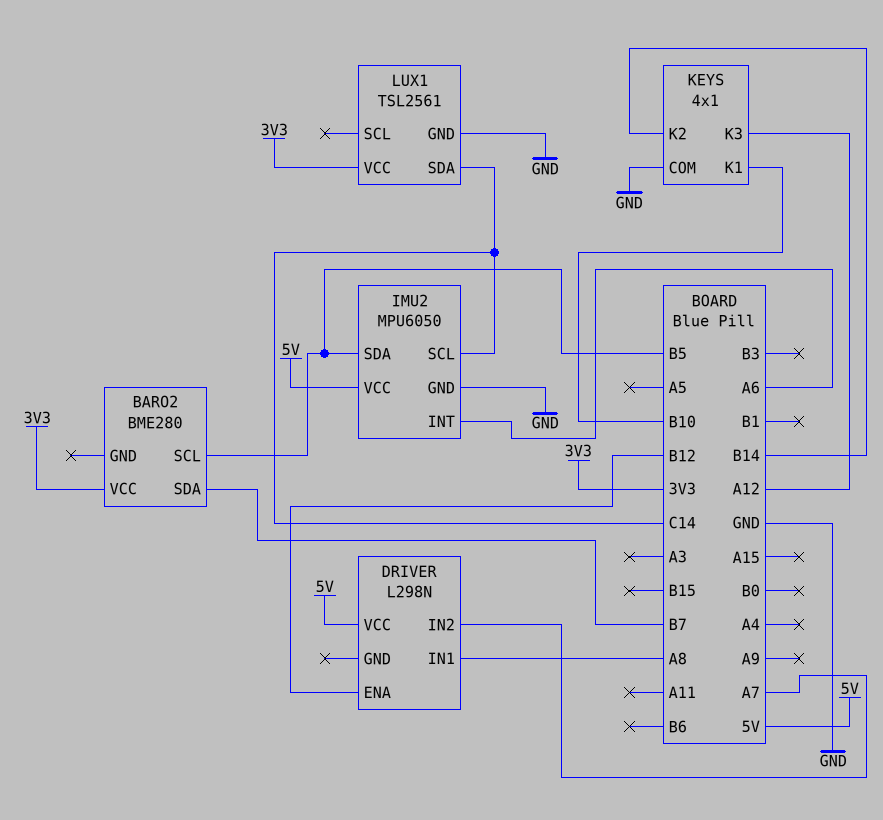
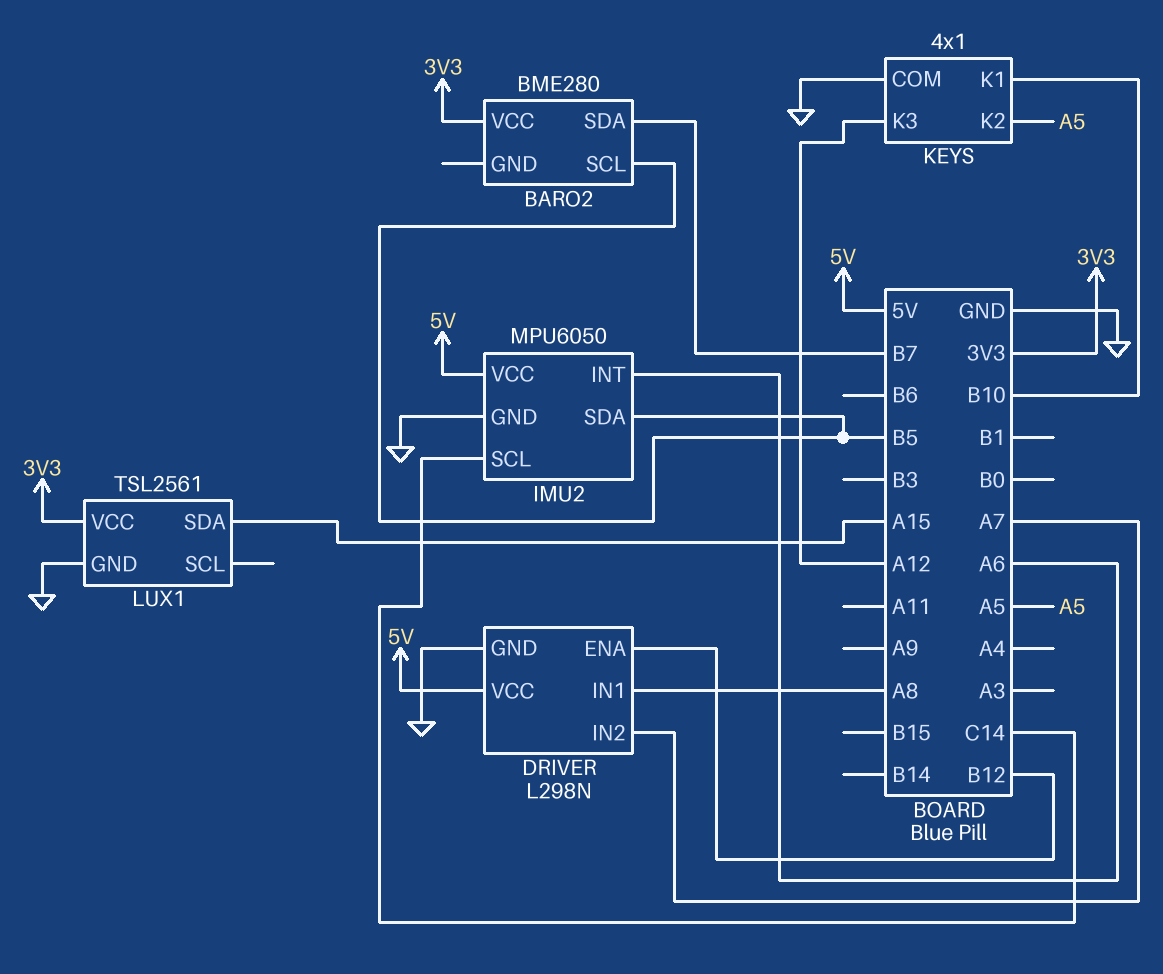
DRIVER pin GND: none -> GND
KEYS pin K2: B14 -> A5
LUX1 pin SDA: C14 -> A15

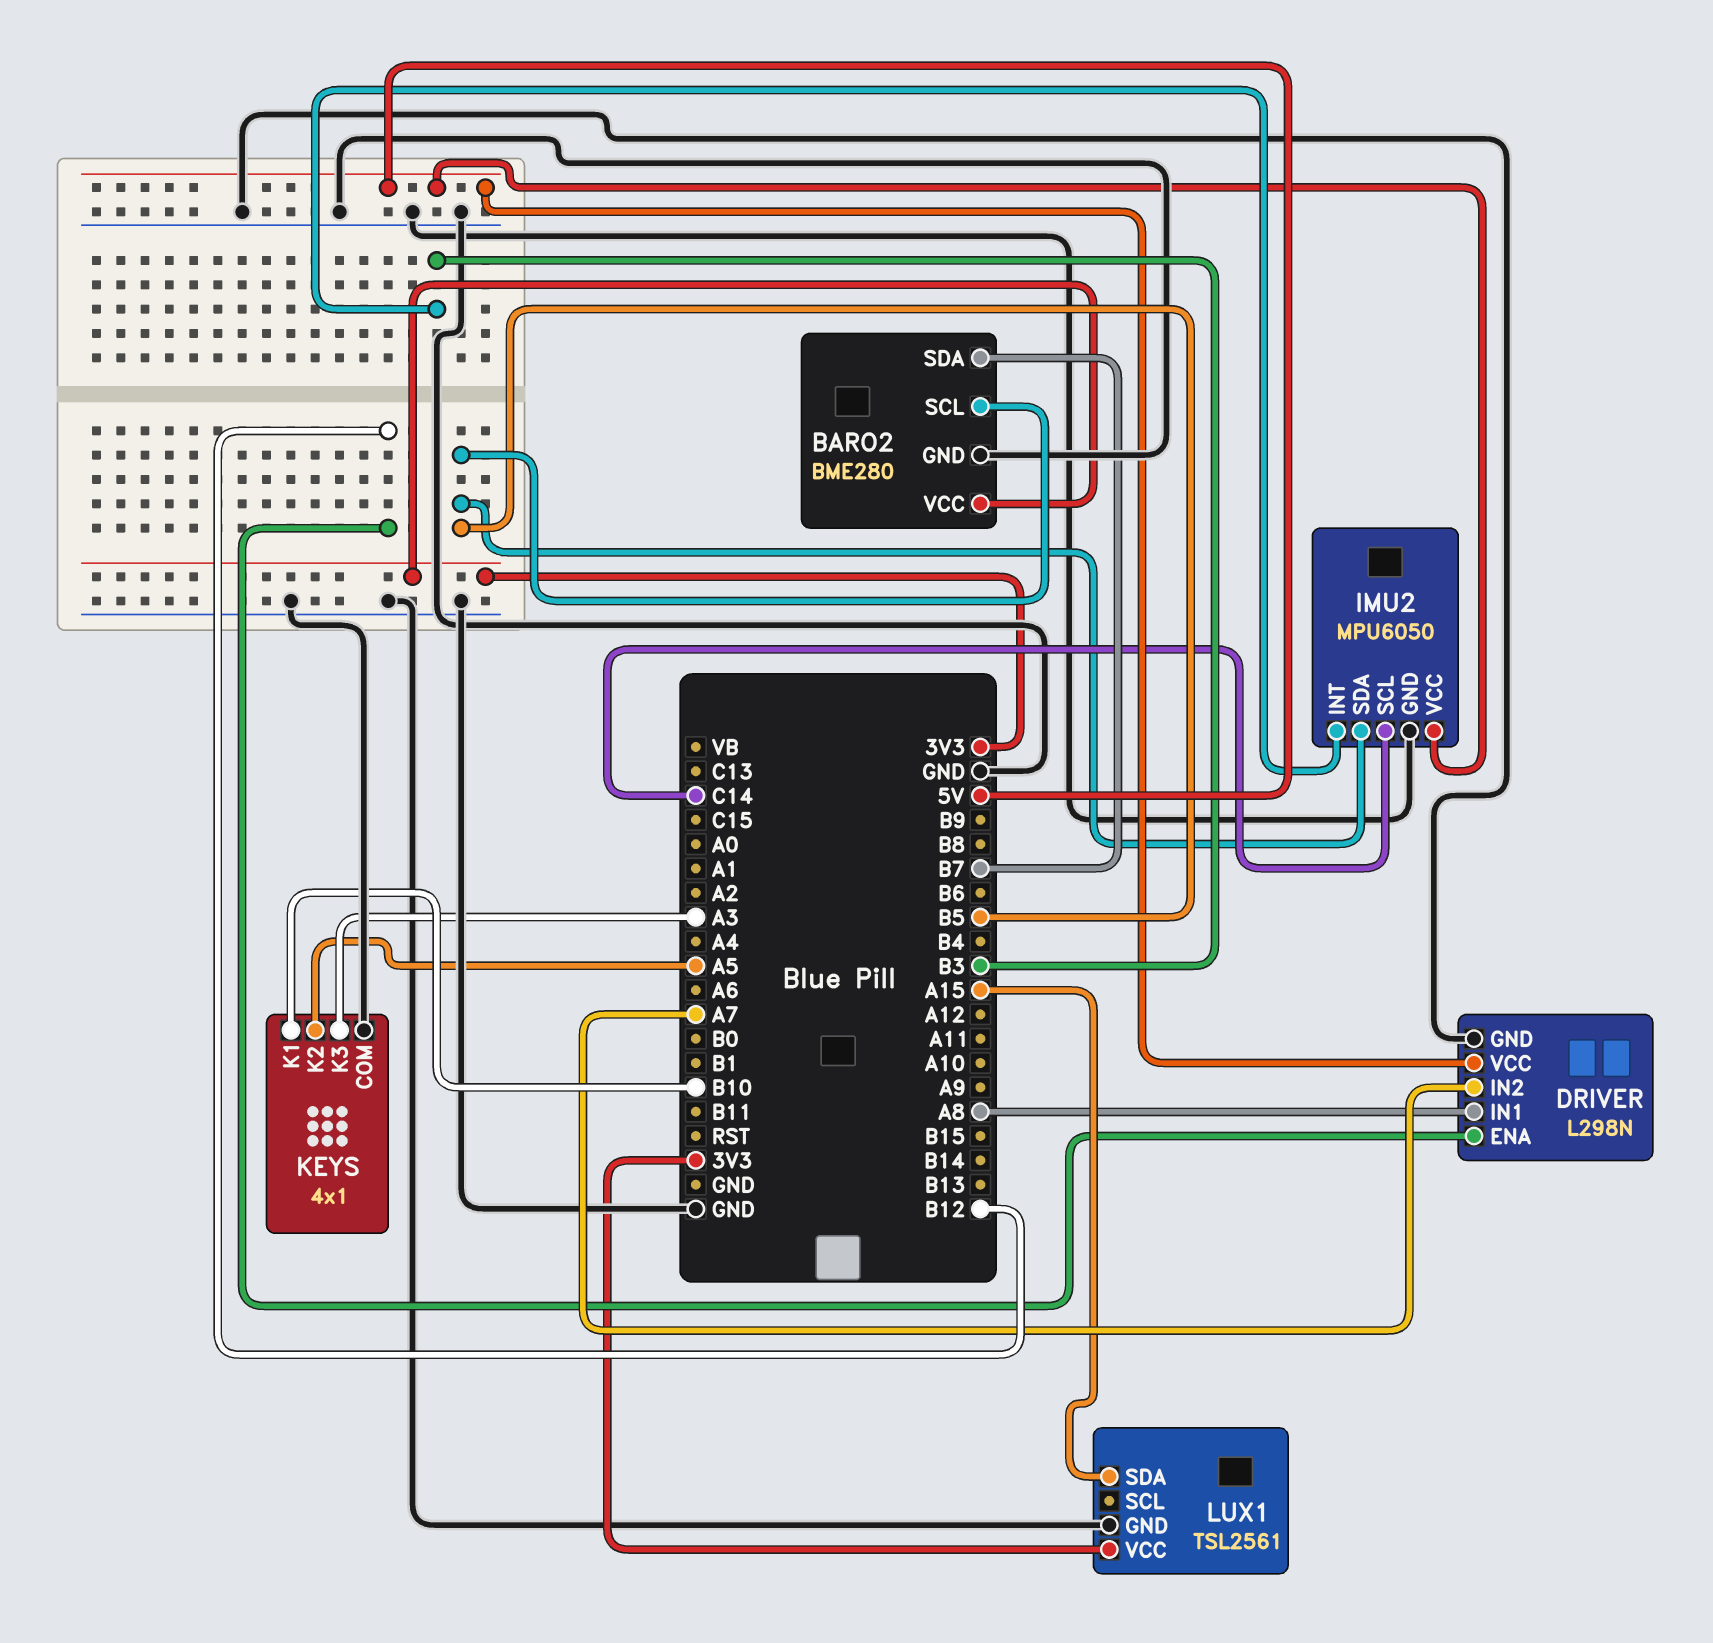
BARO2 pin GND: none -> GND
IMU2 pin INT: A6 -> B3
KEYS pin K3: A12 -> A3

